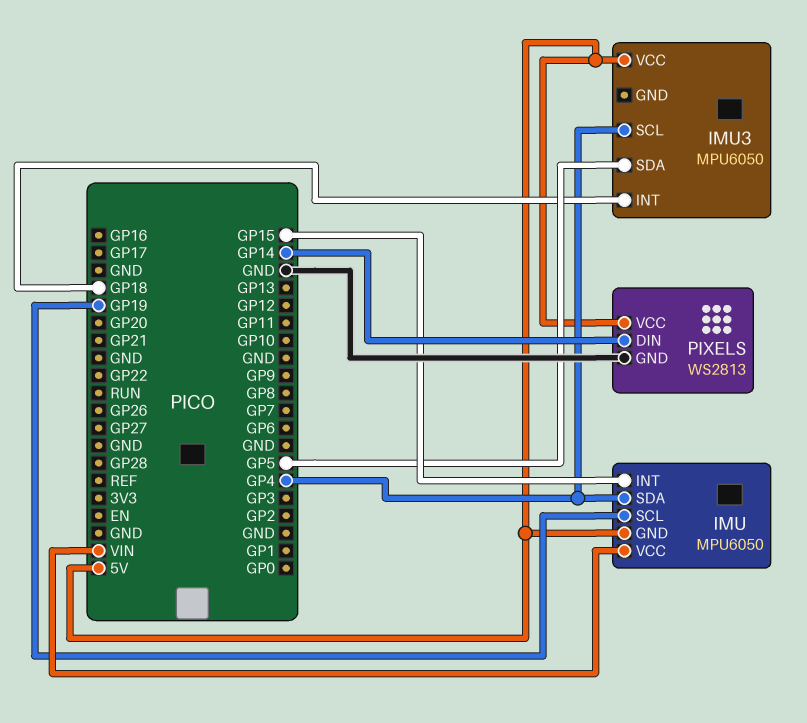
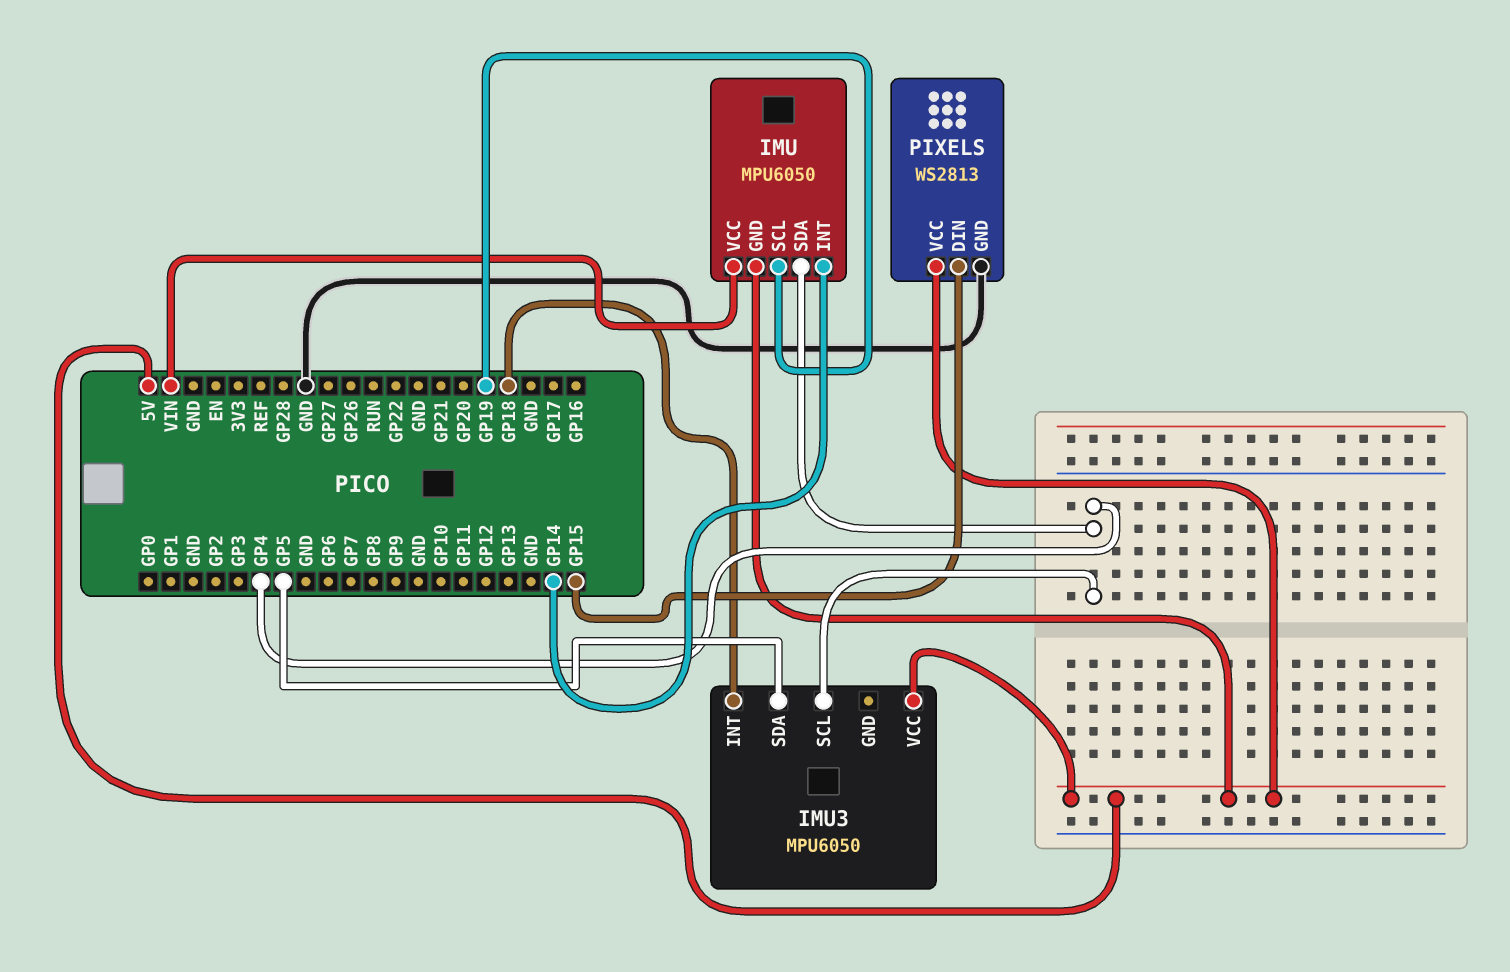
IMU pin INT: GP15 -> GP14
PIXELS pin DIN: GP14 -> GP15

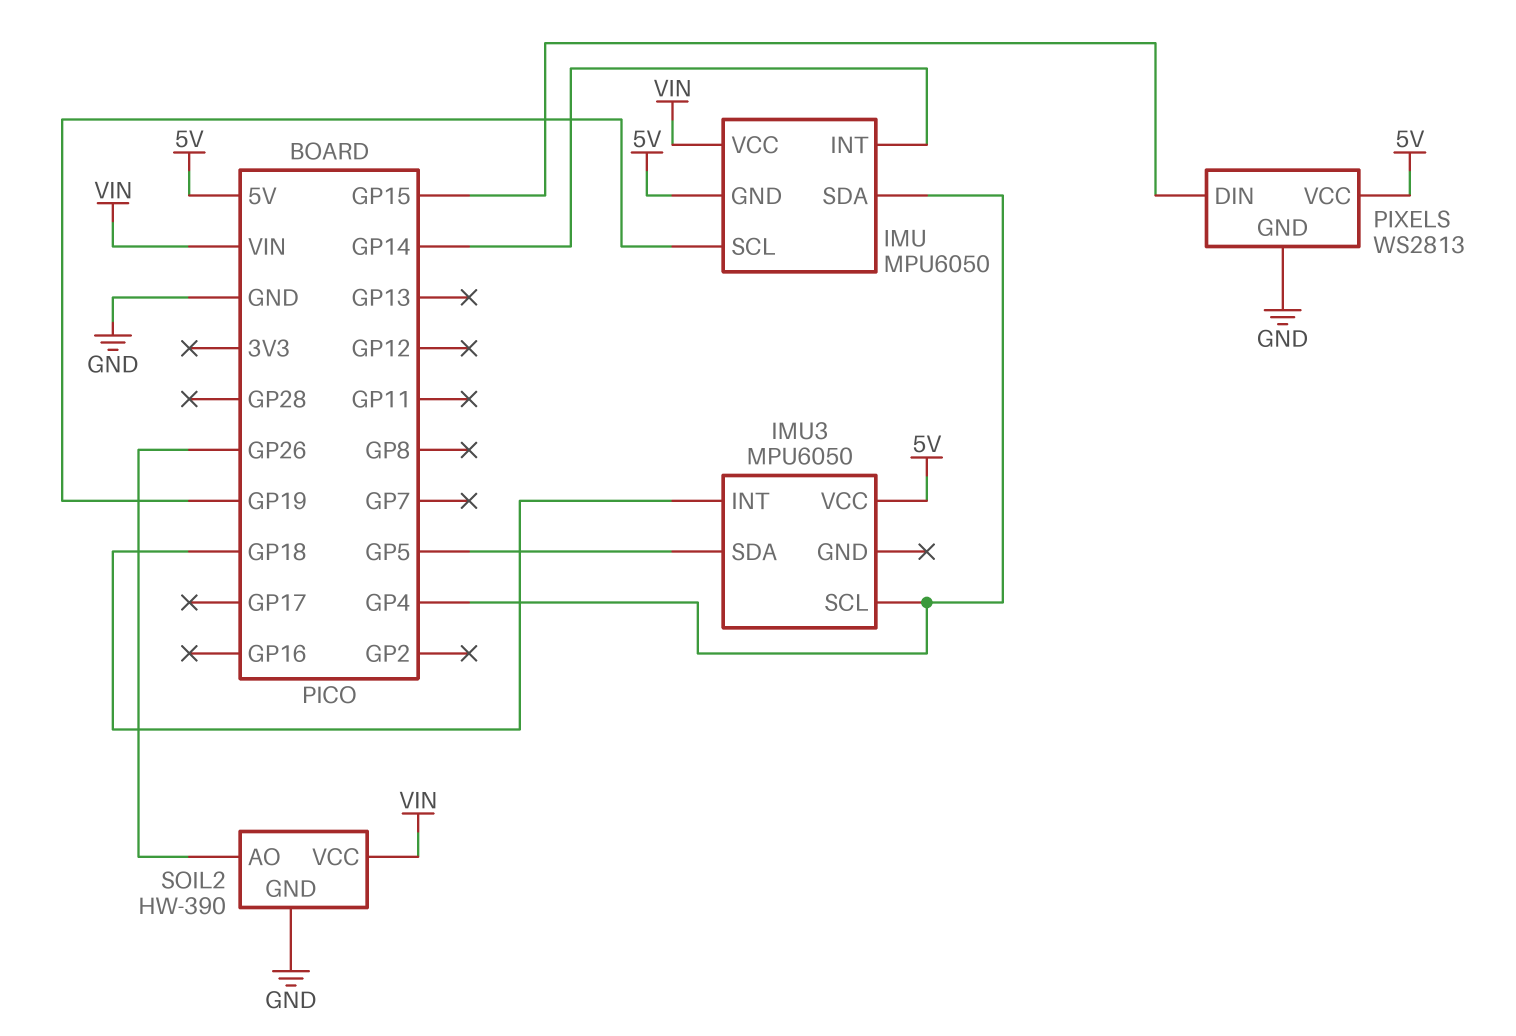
SOIL2: none -> HW-390
SOIL2 pin AO: none -> GP26
SOIL2 pin GND: none -> GND
SOIL2 pin VCC: none -> VIN

